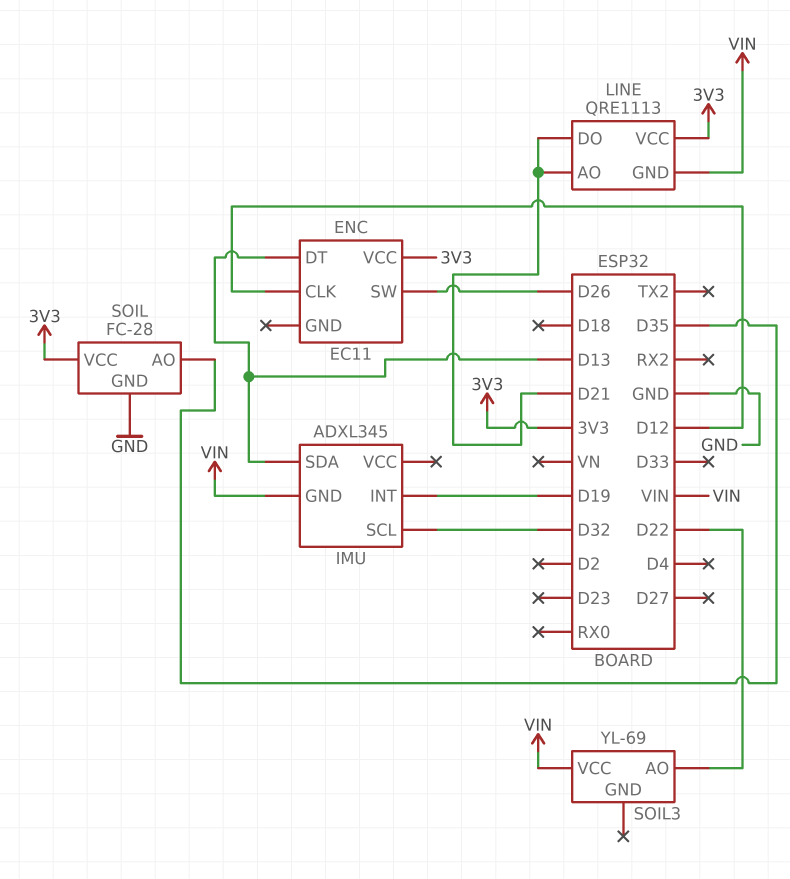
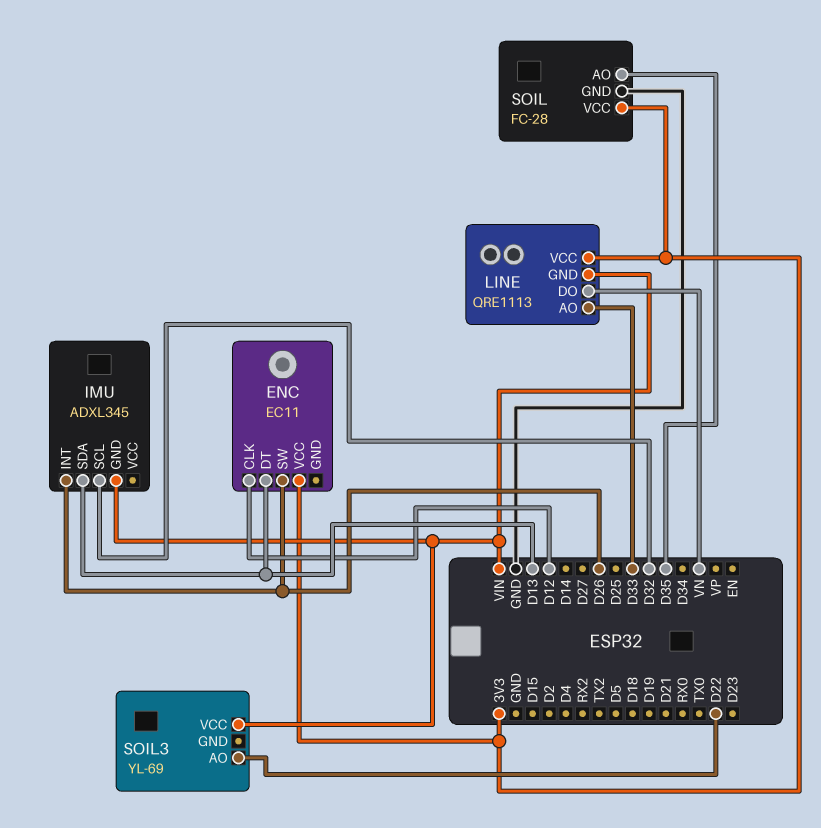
IMU pin INT: D19 -> D26
LINE pin AO: D21 -> D33
LINE pin DO: D21 -> VN

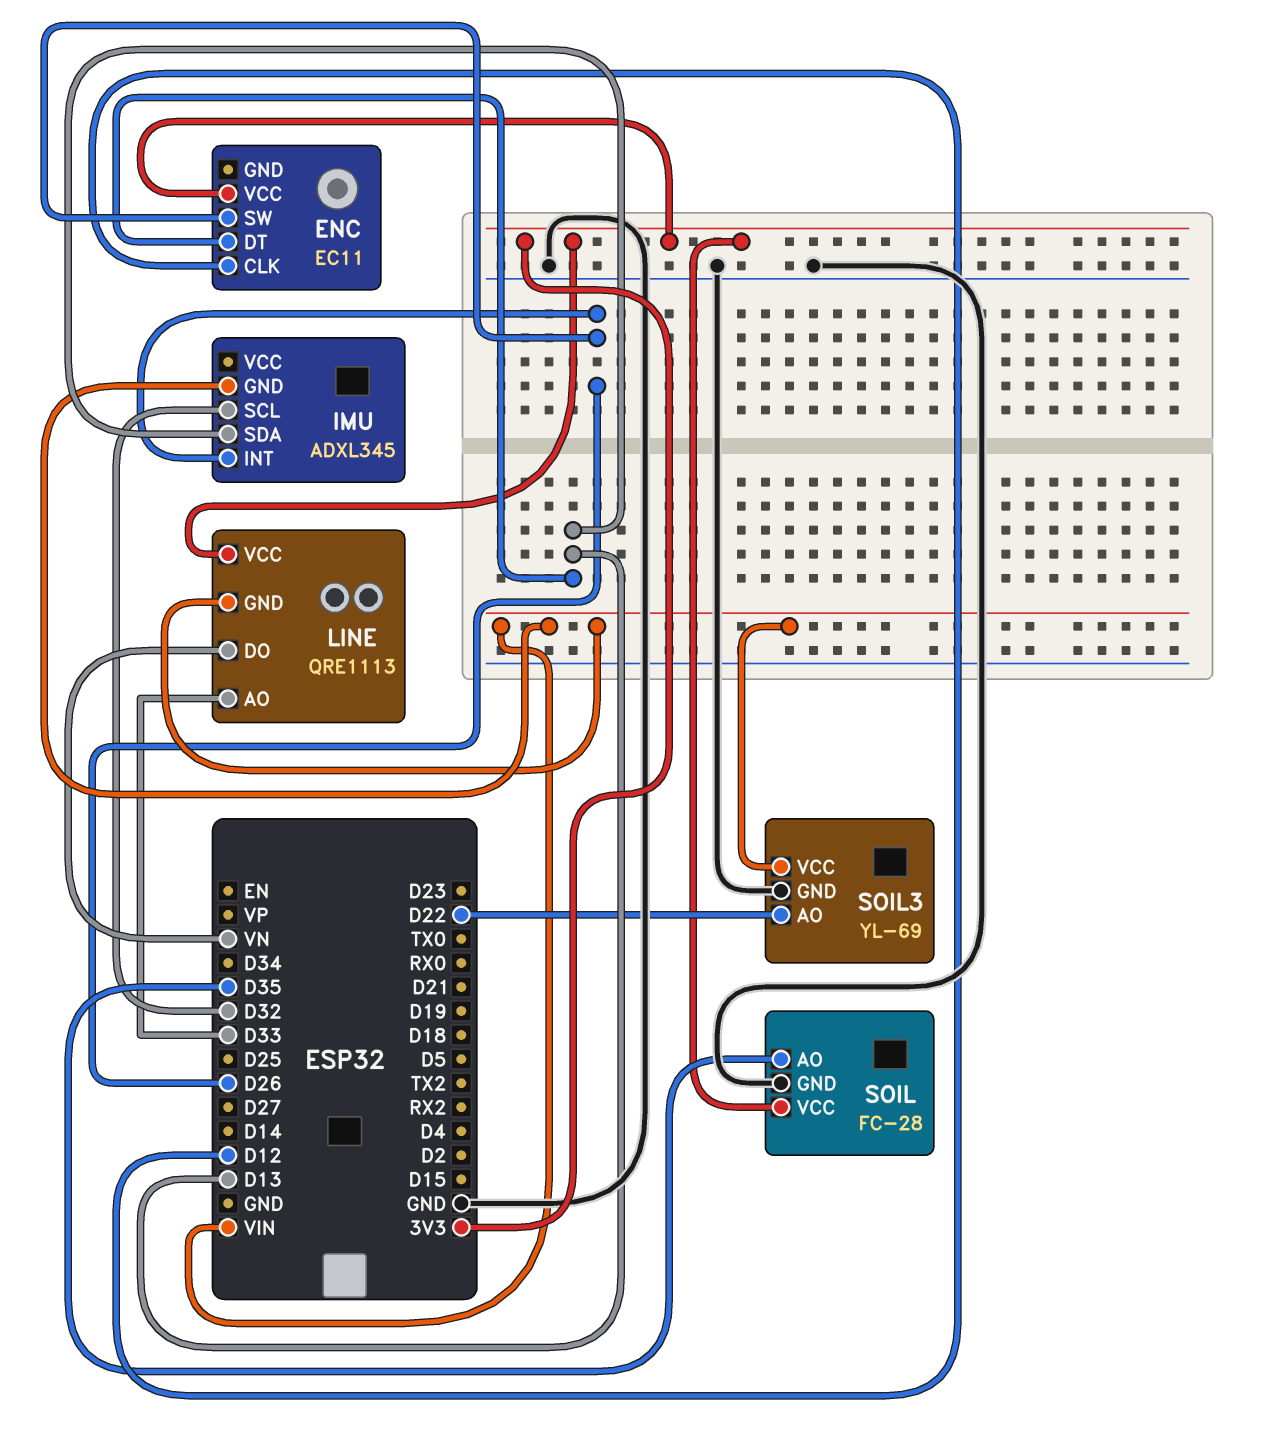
SOIL3 pin GND: none -> GND

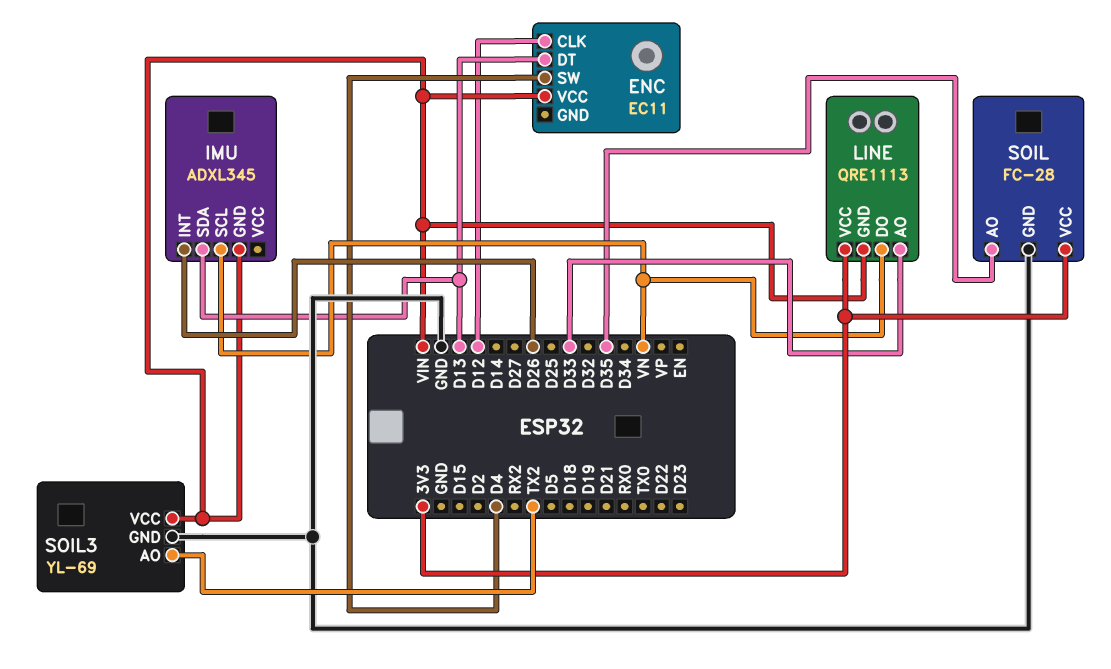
ENC pin SW: D26 -> D4
ENC pin VCC: 3V3 -> VIN
IMU pin SCL: D32 -> VN
SOIL3 pin AO: D22 -> TX2

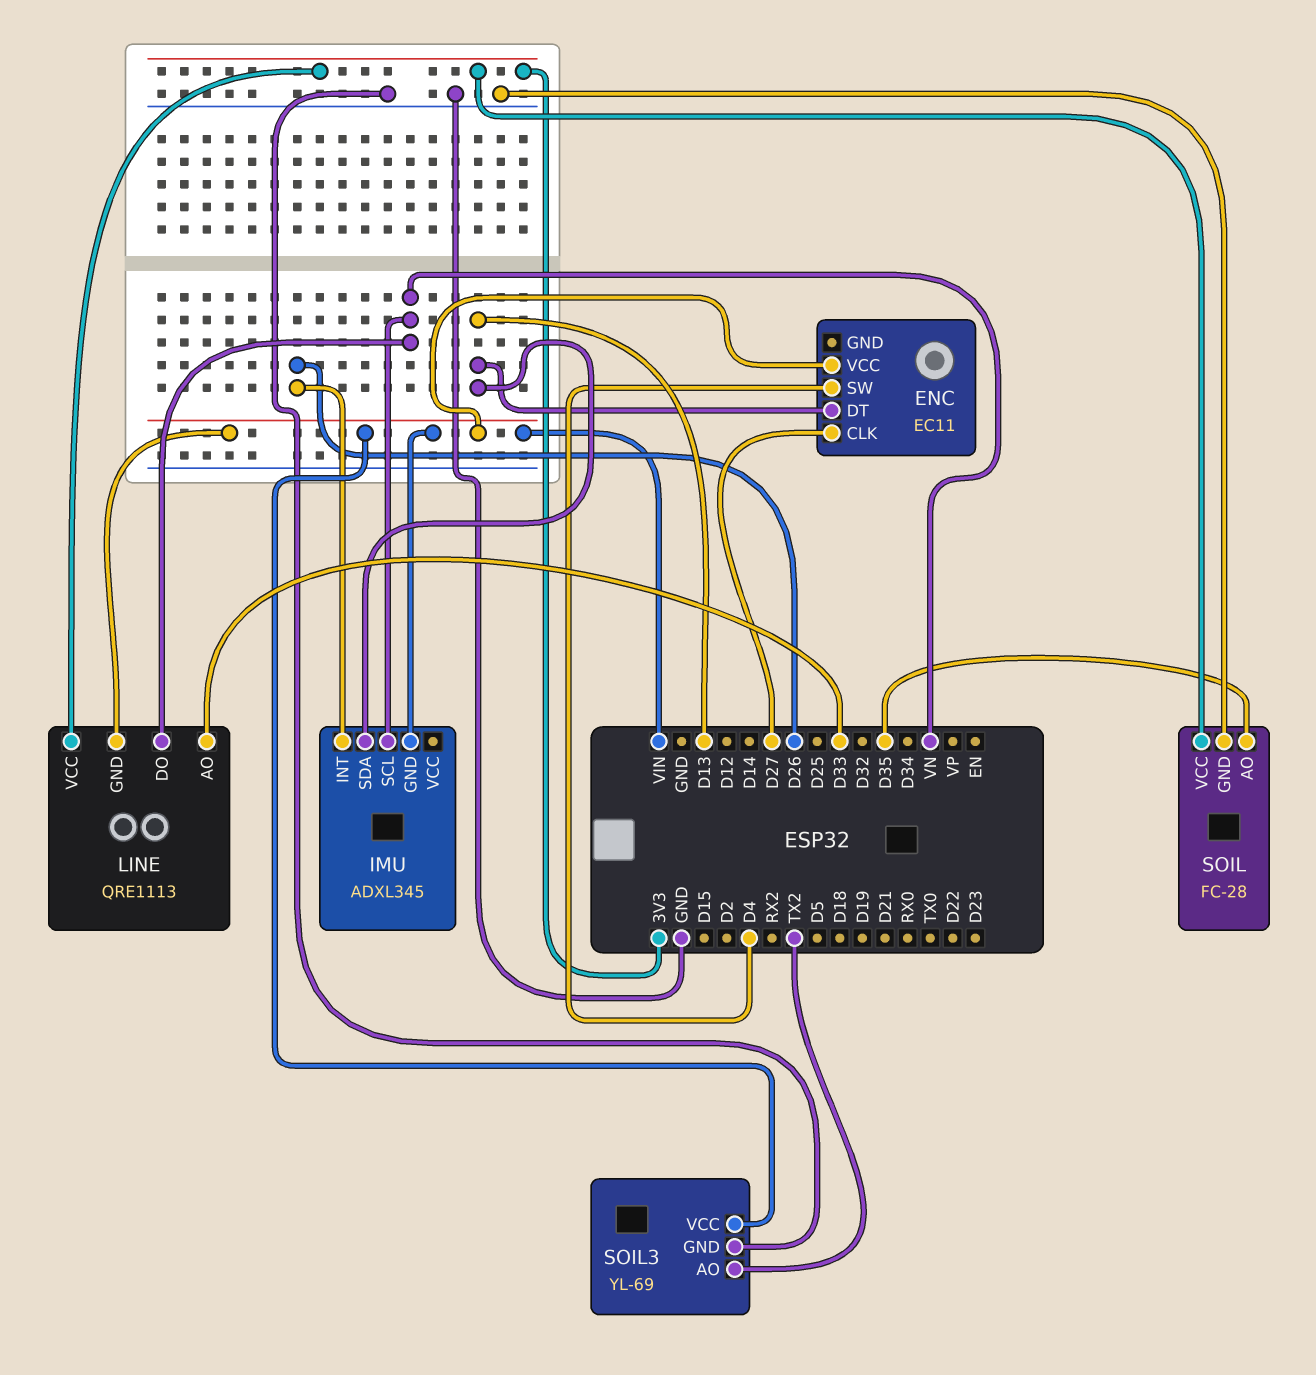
ENC pin CLK: D12 -> D27

